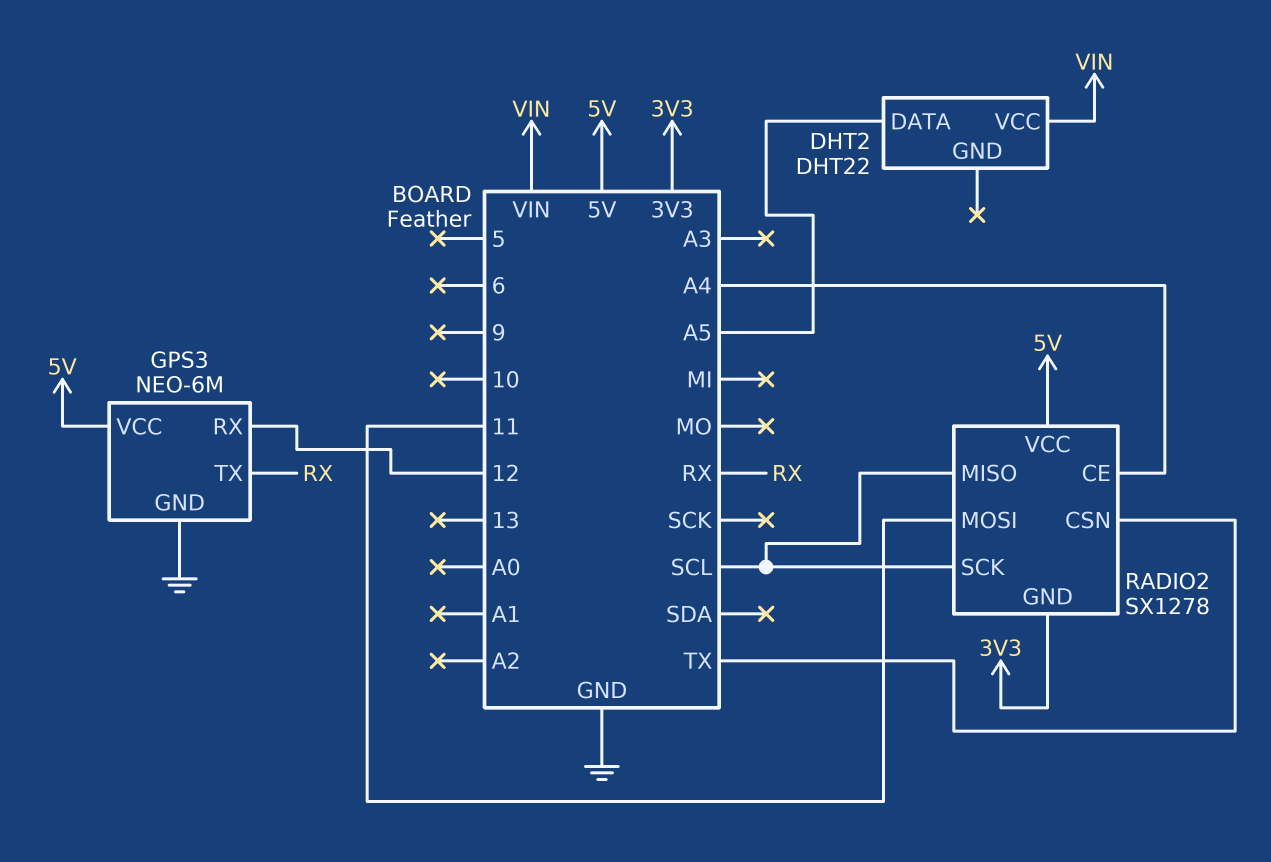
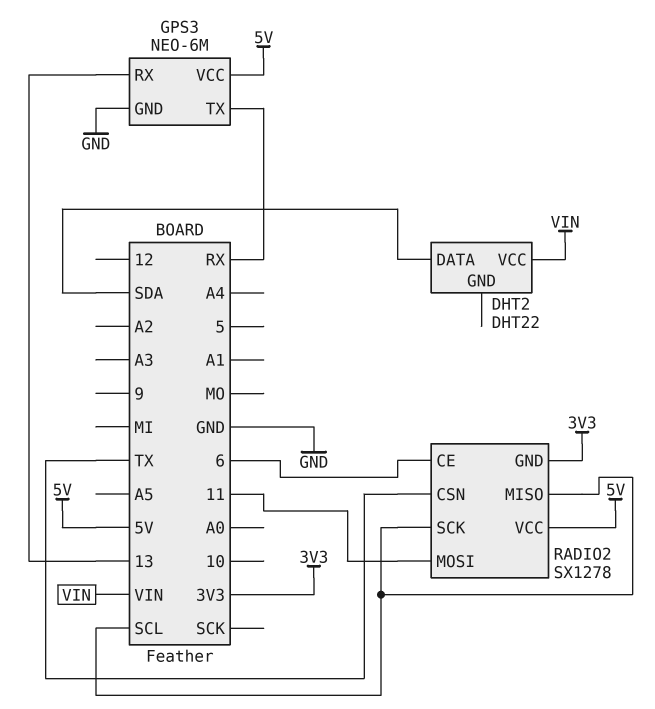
DHT2 pin DATA: A5 -> SDA
GPS3 pin RX: 12 -> 13
RADIO2 pin CE: A4 -> 6

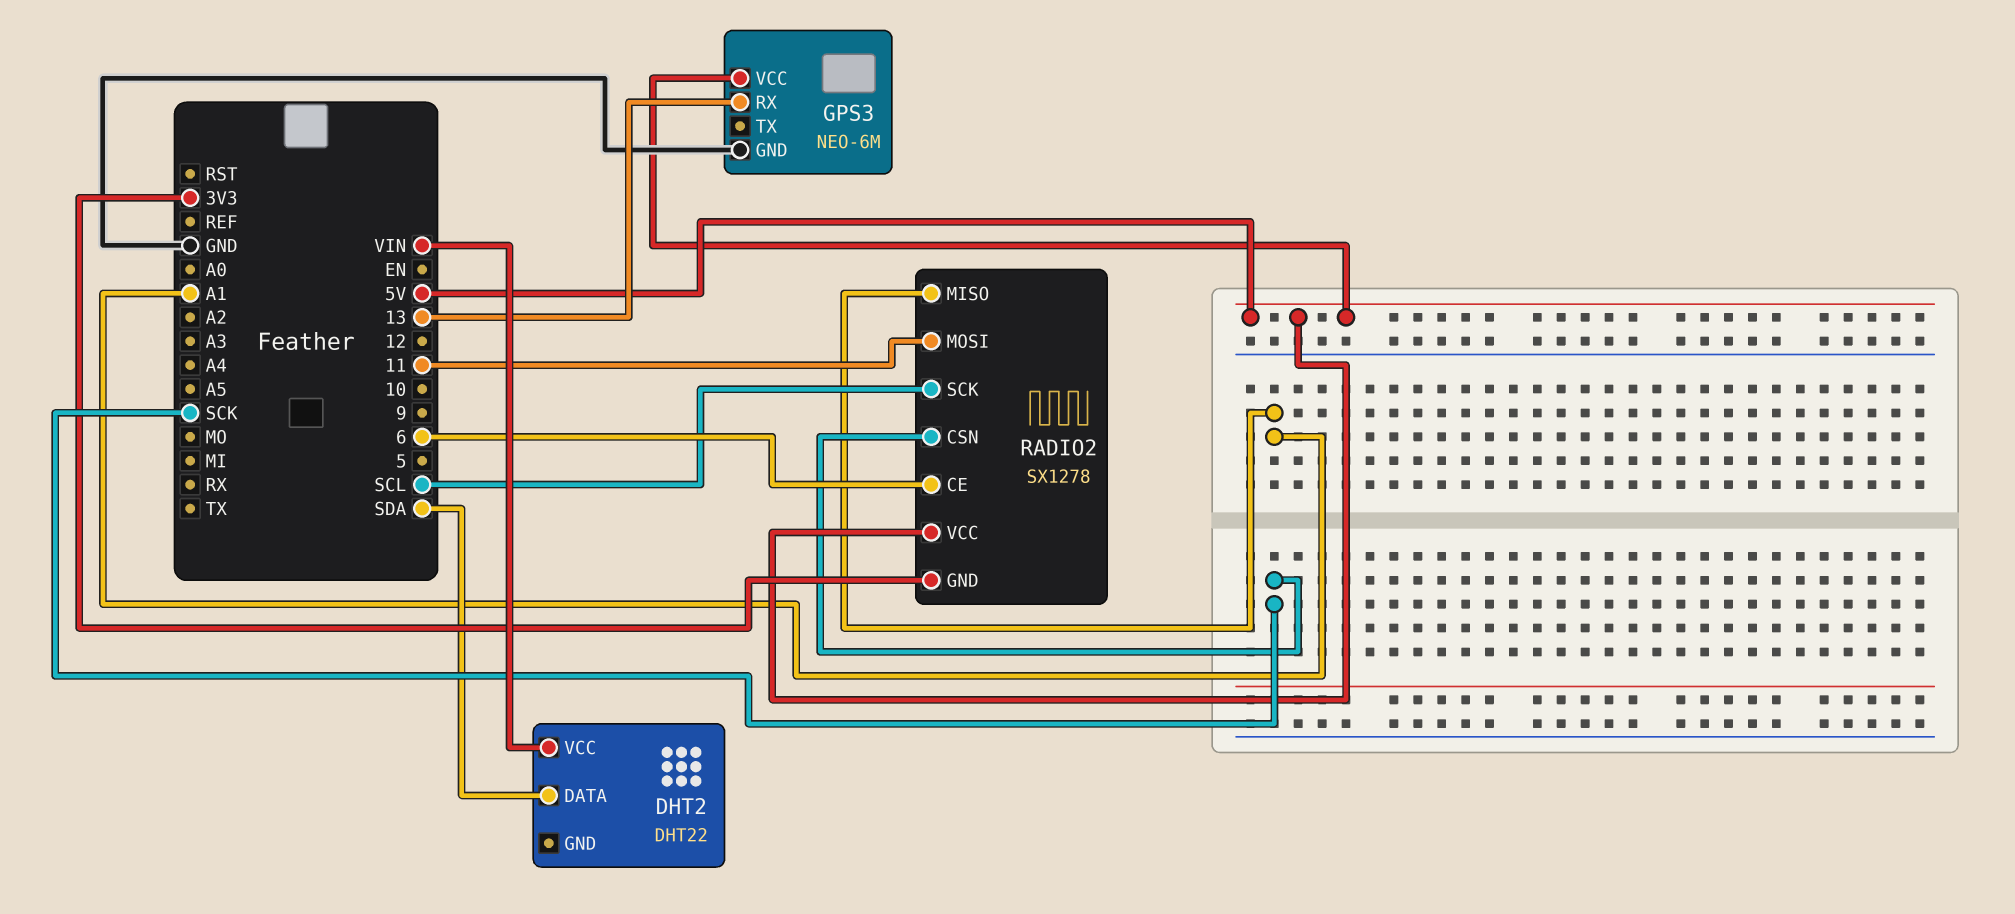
GPS3 pin TX: RX -> none
RADIO2 pin CSN: TX -> SCK
RADIO2 pin MISO: SCL -> A1

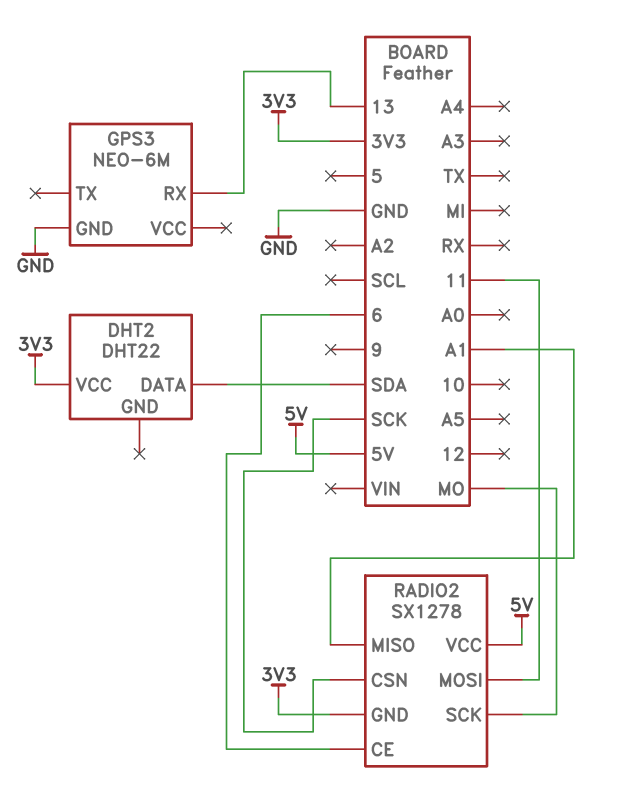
DHT2 pin VCC: VIN -> 3V3
GPS3 pin VCC: 5V -> none
RADIO2 pin SCK: SCL -> MO

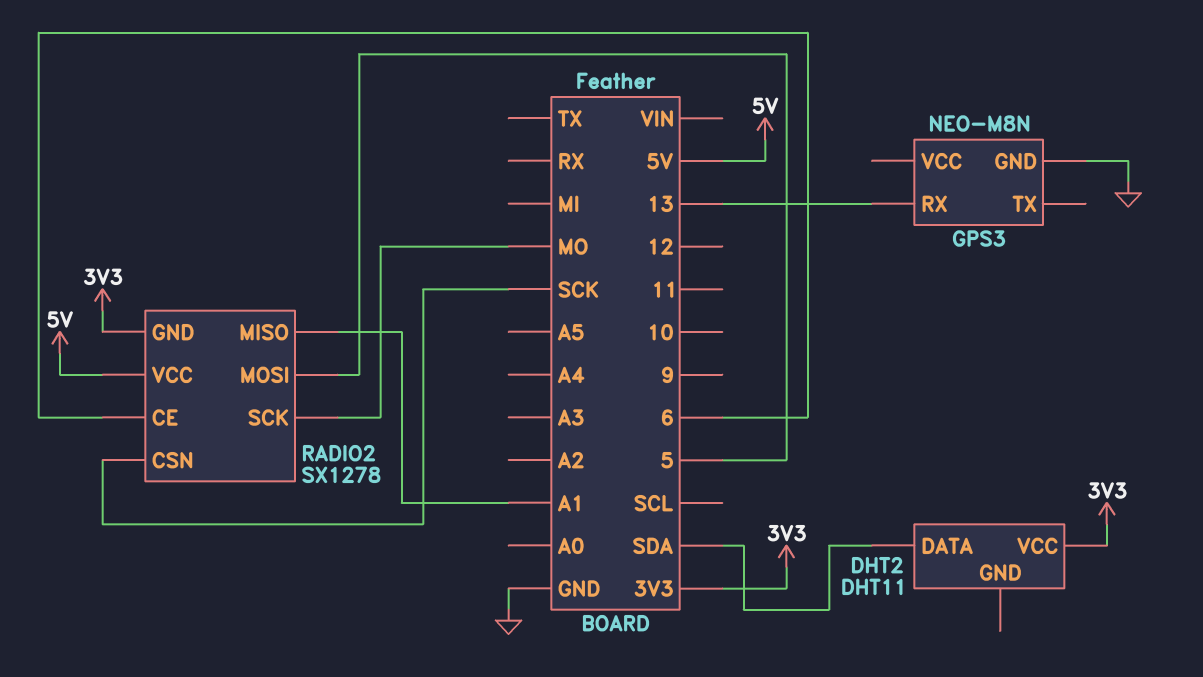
DHT2: DHT22 -> DHT11
GPS3: NEO-6M -> NEO-M8N
RADIO2 pin MOSI: 11 -> 5

